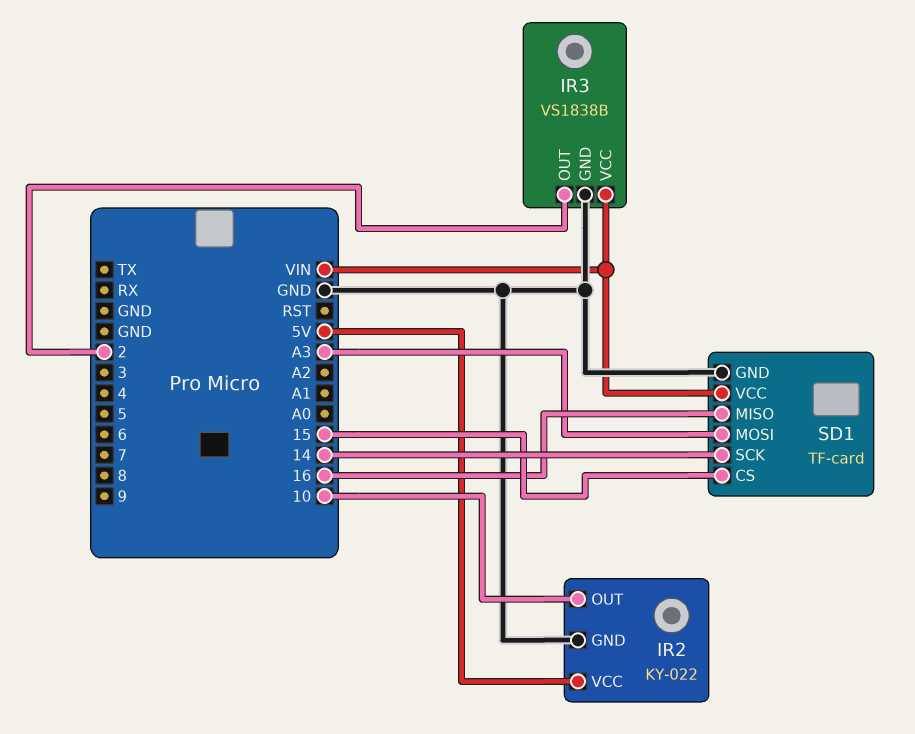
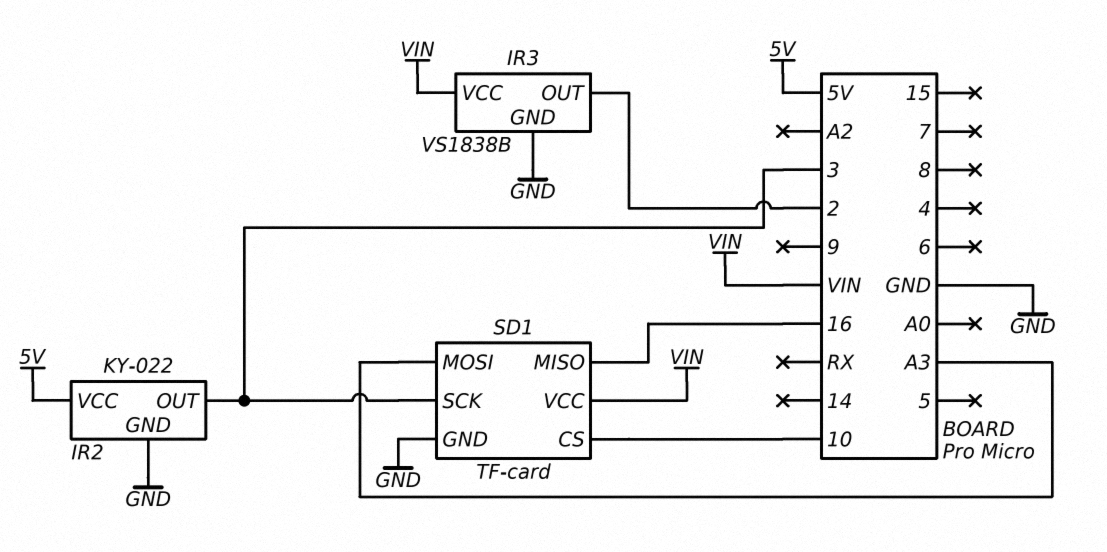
IR2 pin OUT: 10 -> 3
SD1 pin CS: 15 -> 10
SD1 pin SCK: 14 -> 3

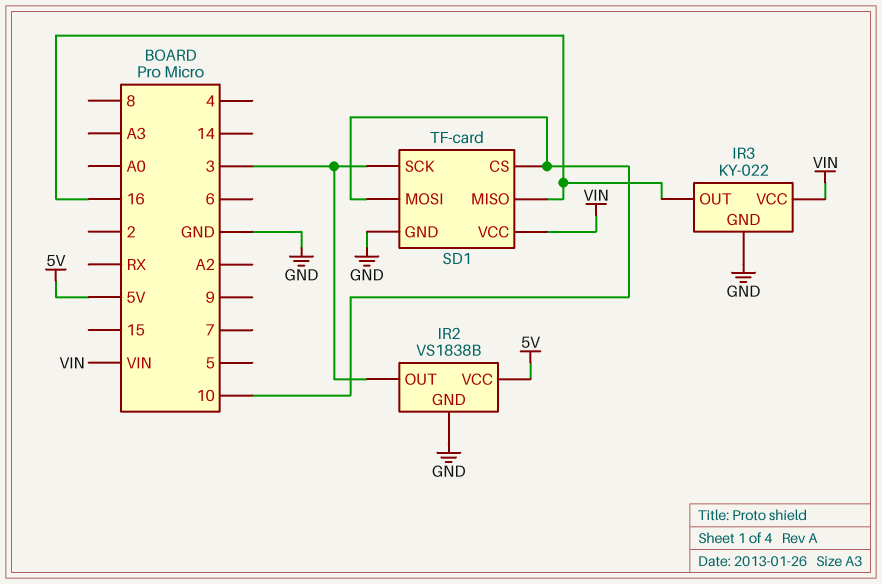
IR2: KY-022 -> VS1838B
IR3: VS1838B -> KY-022
IR3 pin OUT: 2 -> 16
SD1 pin MOSI: A3 -> 10

